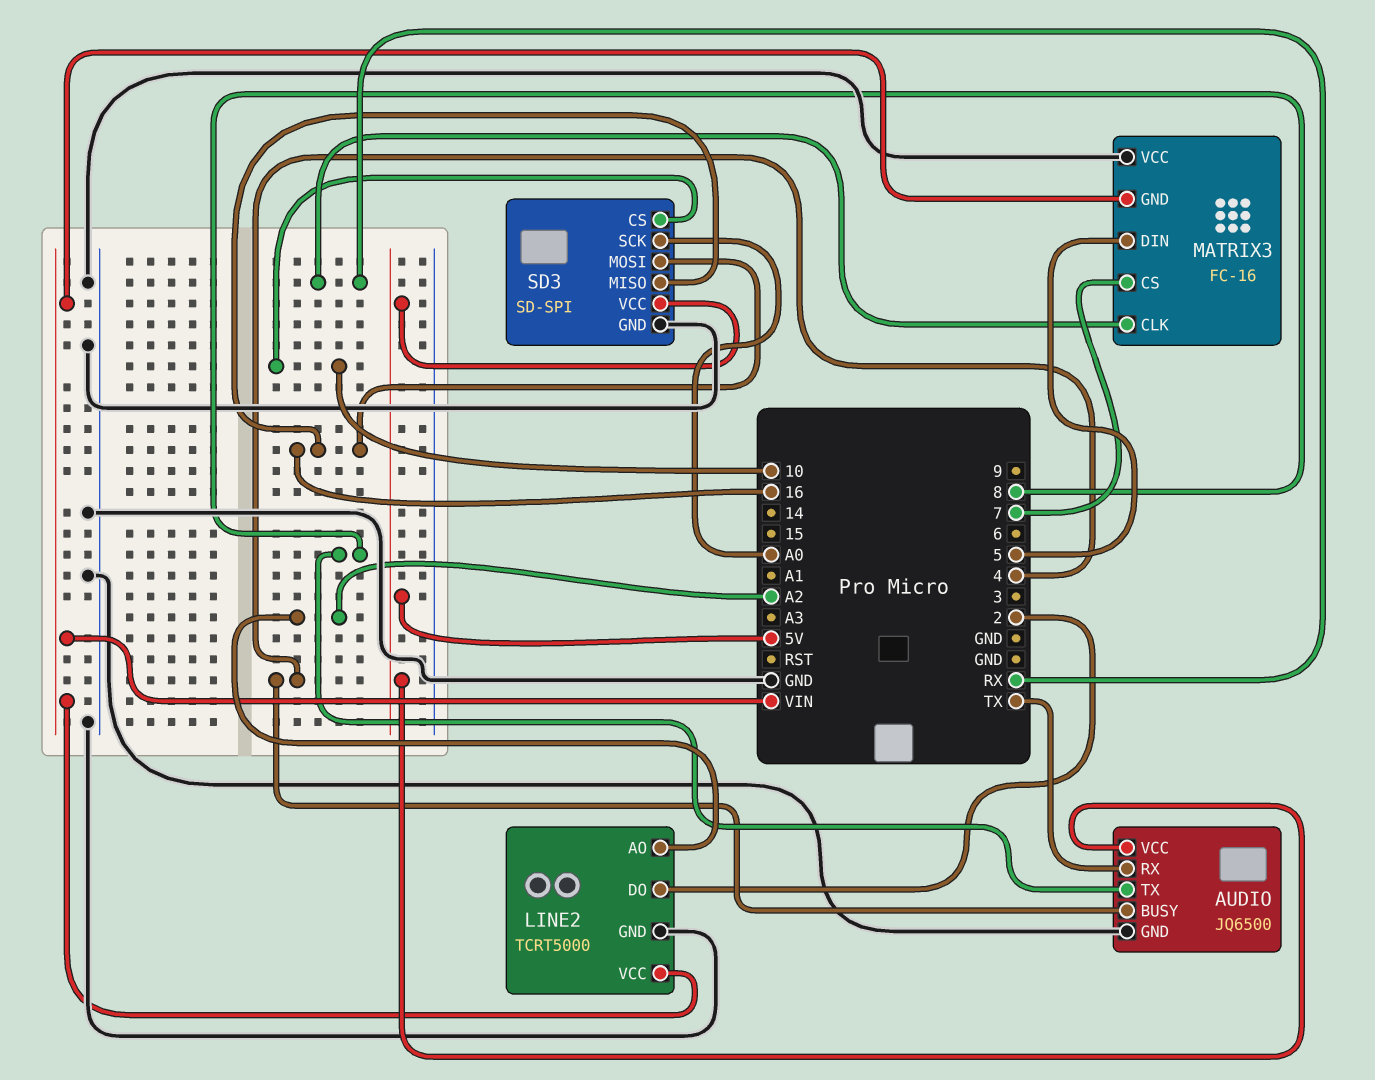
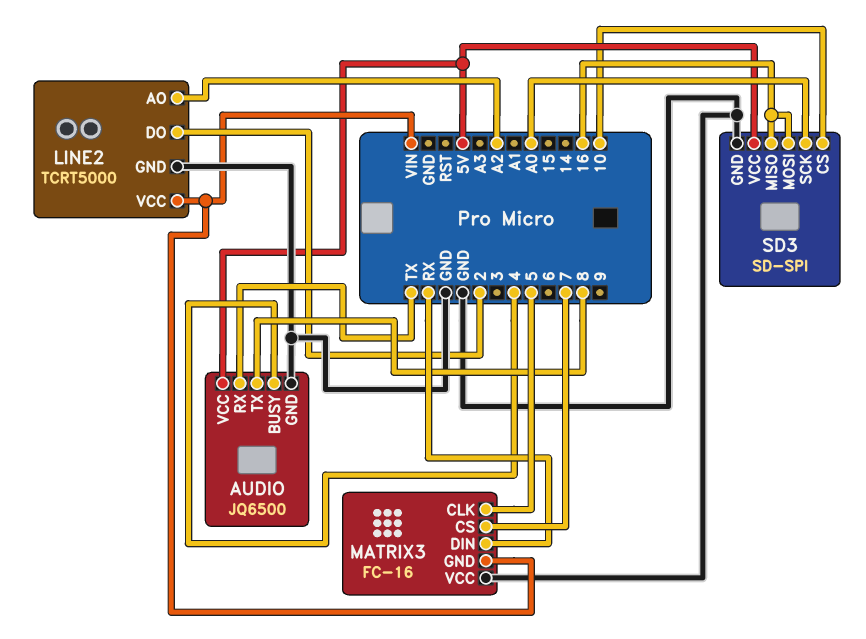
MATRIX3 pin CLK: RX -> 5
MATRIX3 pin DIN: 5 -> RX

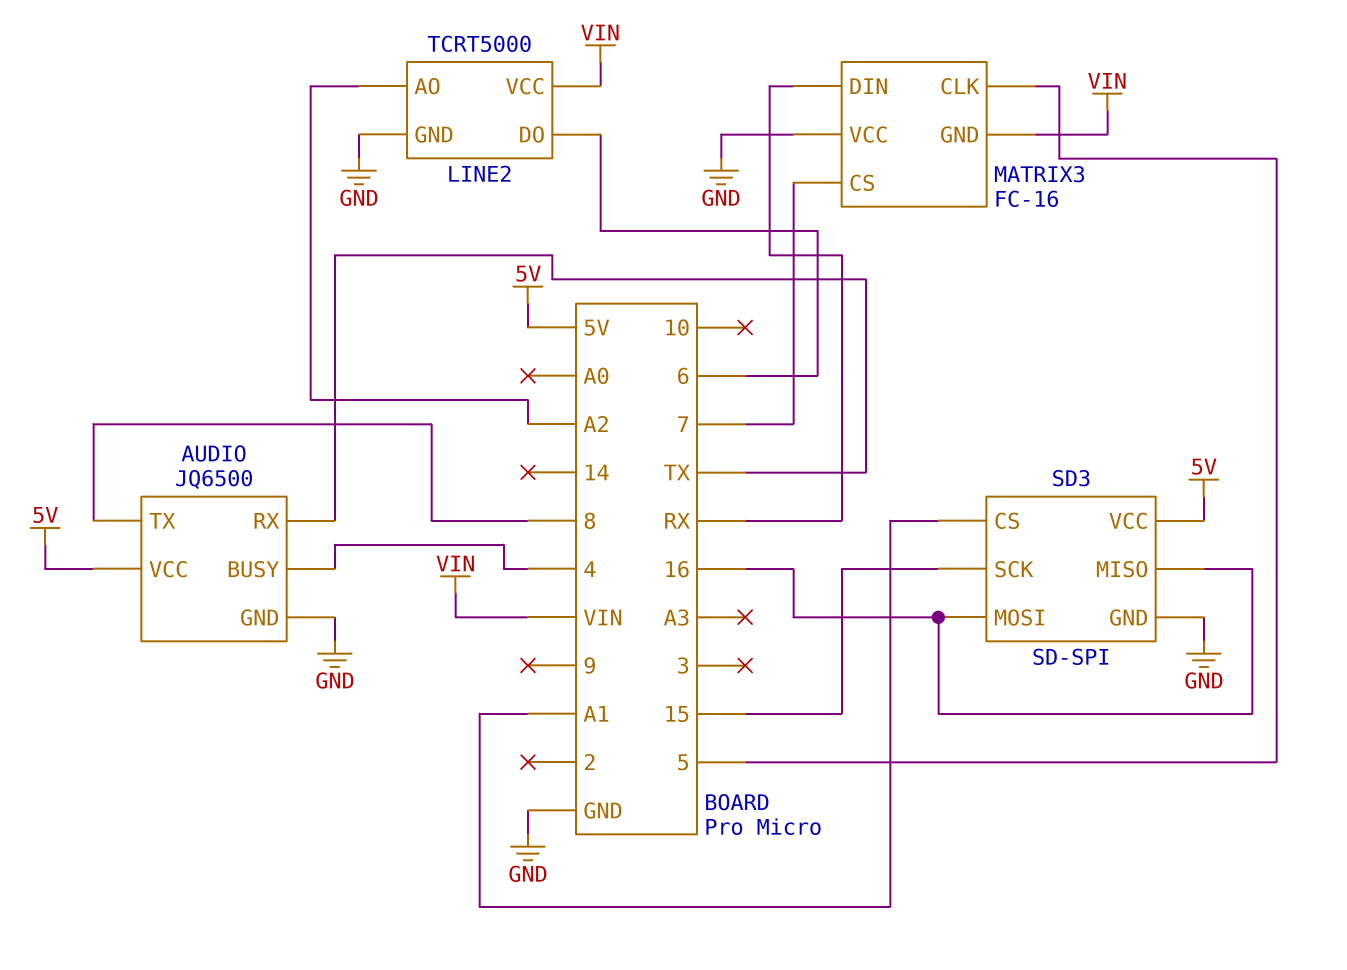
LINE2 pin DO: 2 -> 6
SD3 pin CS: 10 -> A1
SD3 pin SCK: A0 -> 15

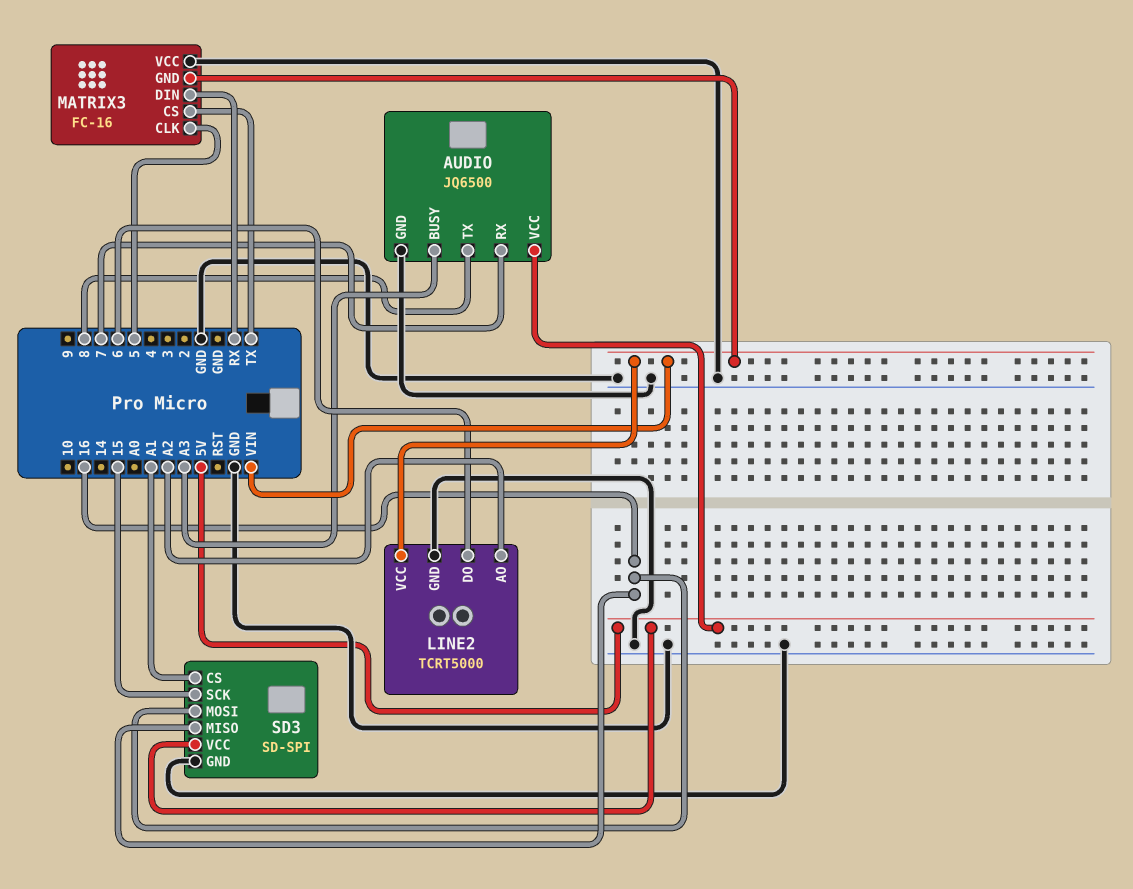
AUDIO pin BUSY: 4 -> A3
AUDIO pin RX: TX -> 7
MATRIX3 pin CS: 7 -> TX

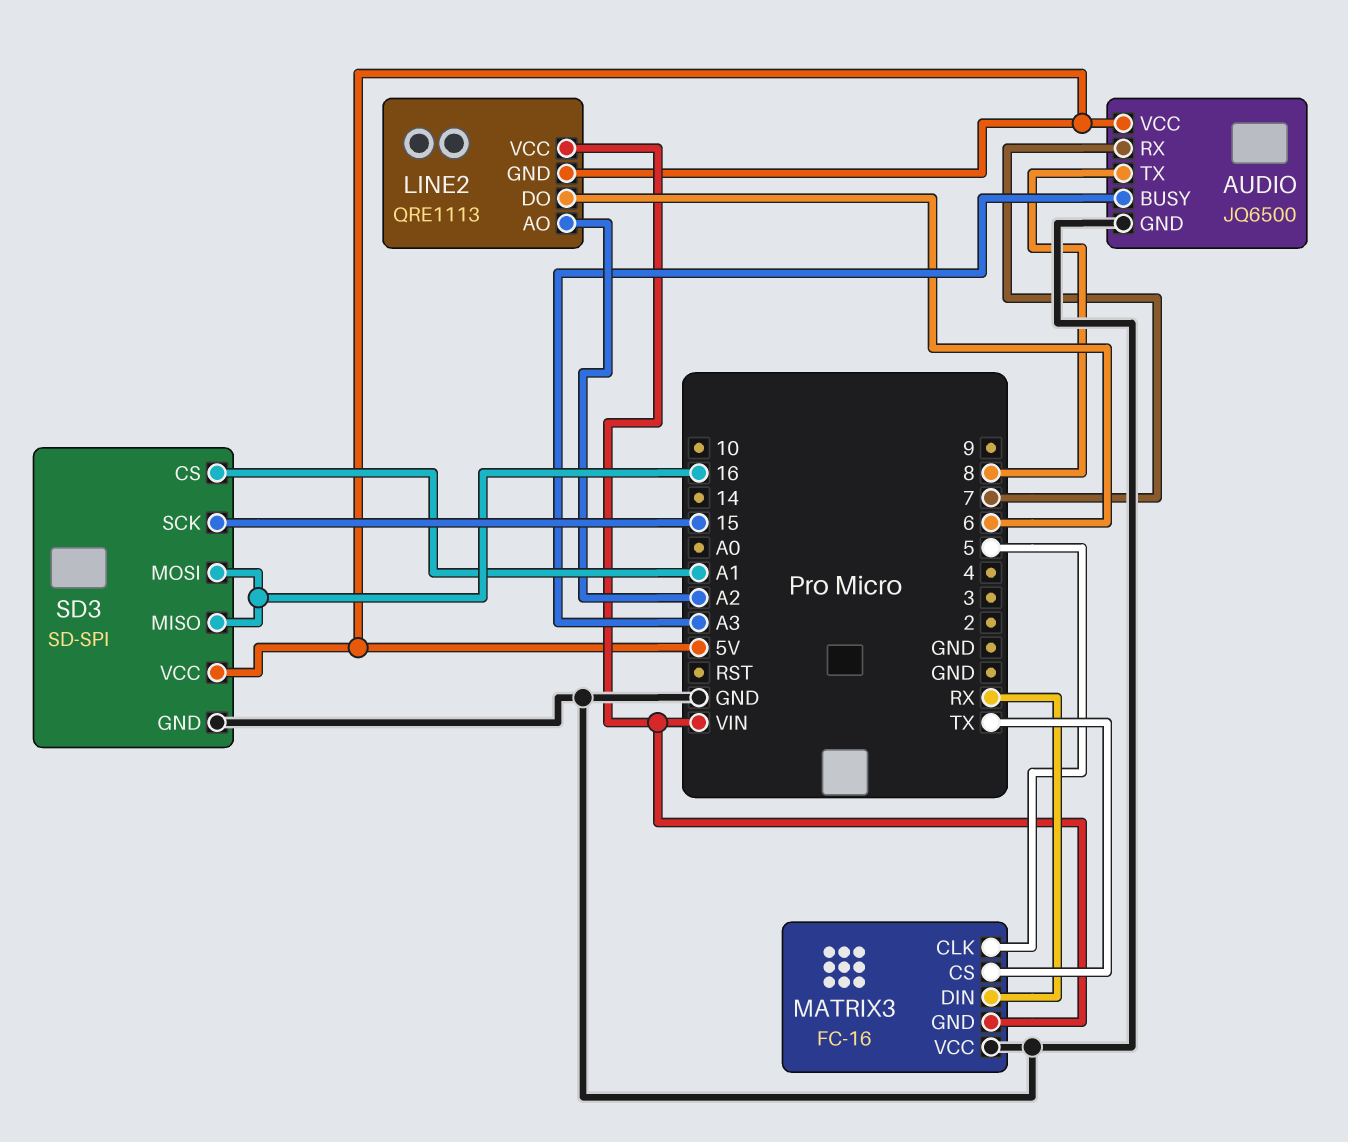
LINE2: TCRT5000 -> QRE1113
LINE2 pin GND: GND -> 5V

